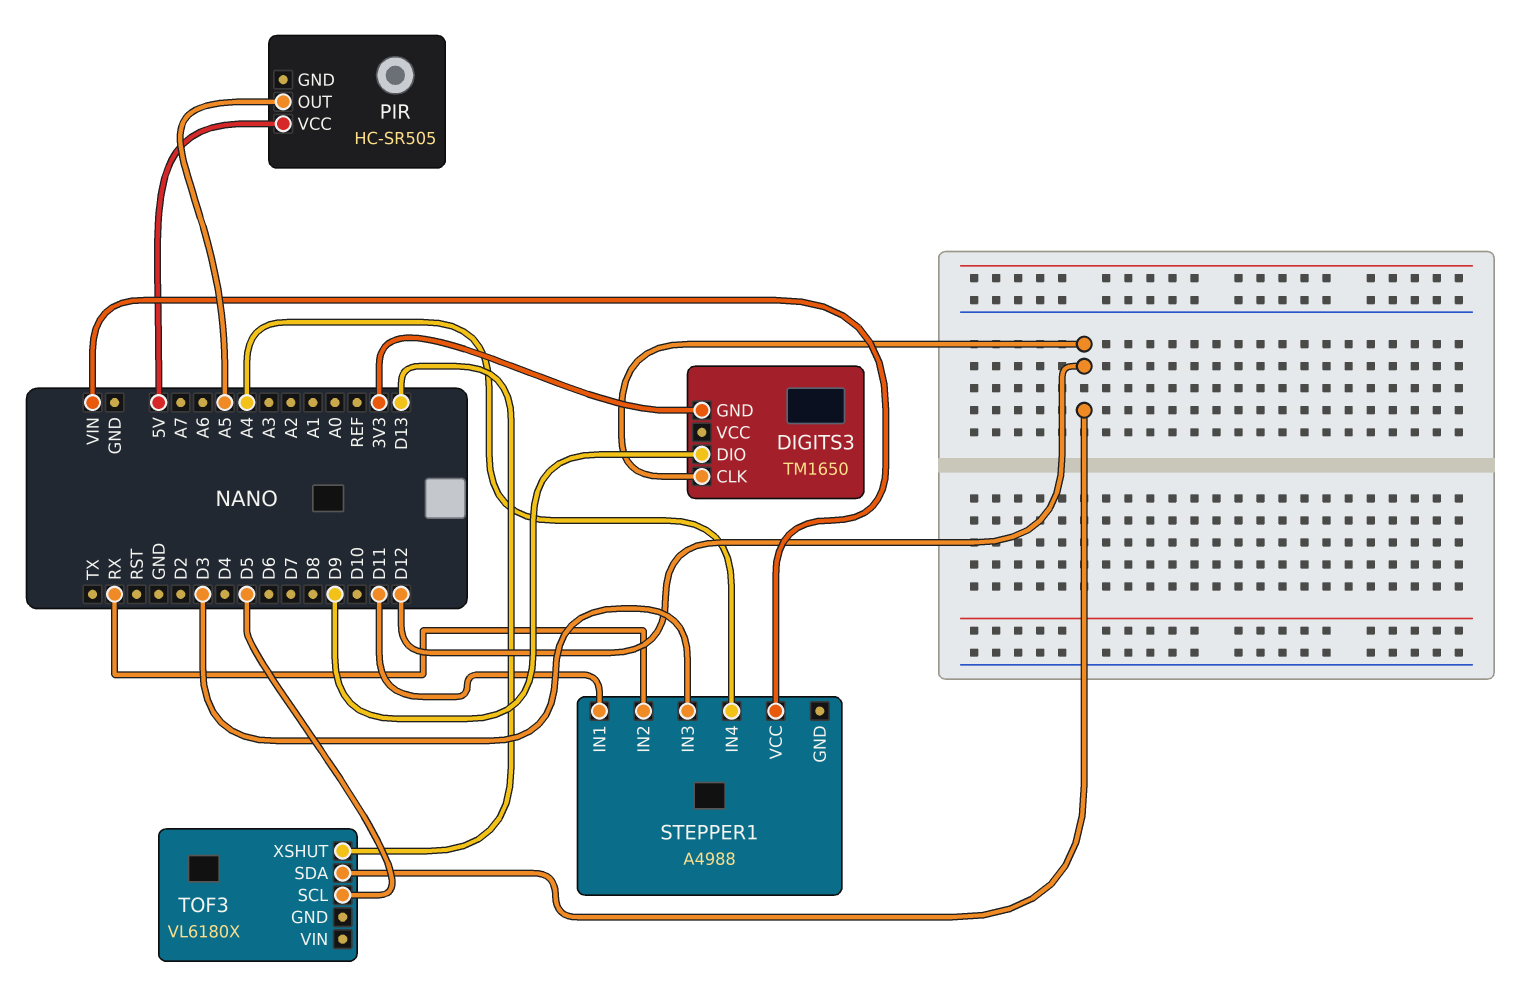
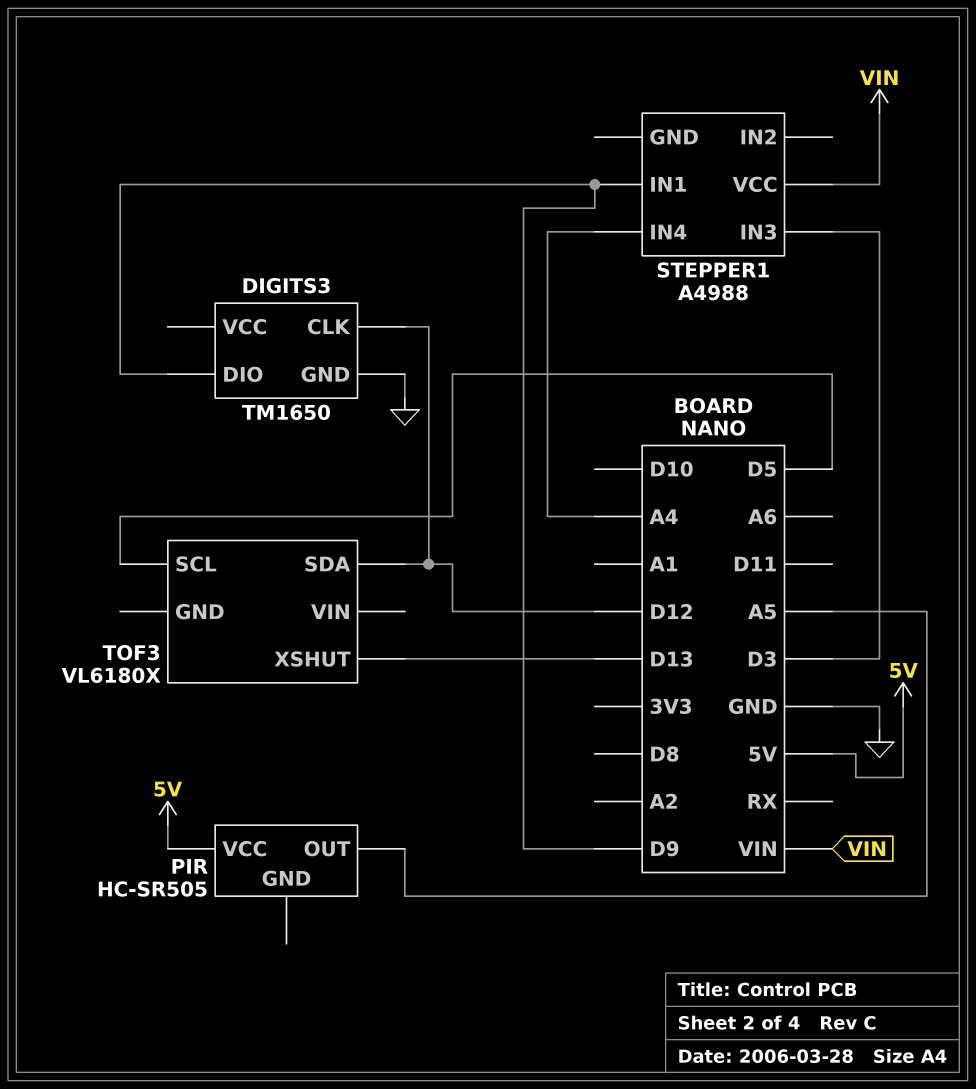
DIGITS3 pin GND: 3V3 -> GND
STEPPER1 pin IN1: D11 -> D9
STEPPER1 pin IN2: RX -> none

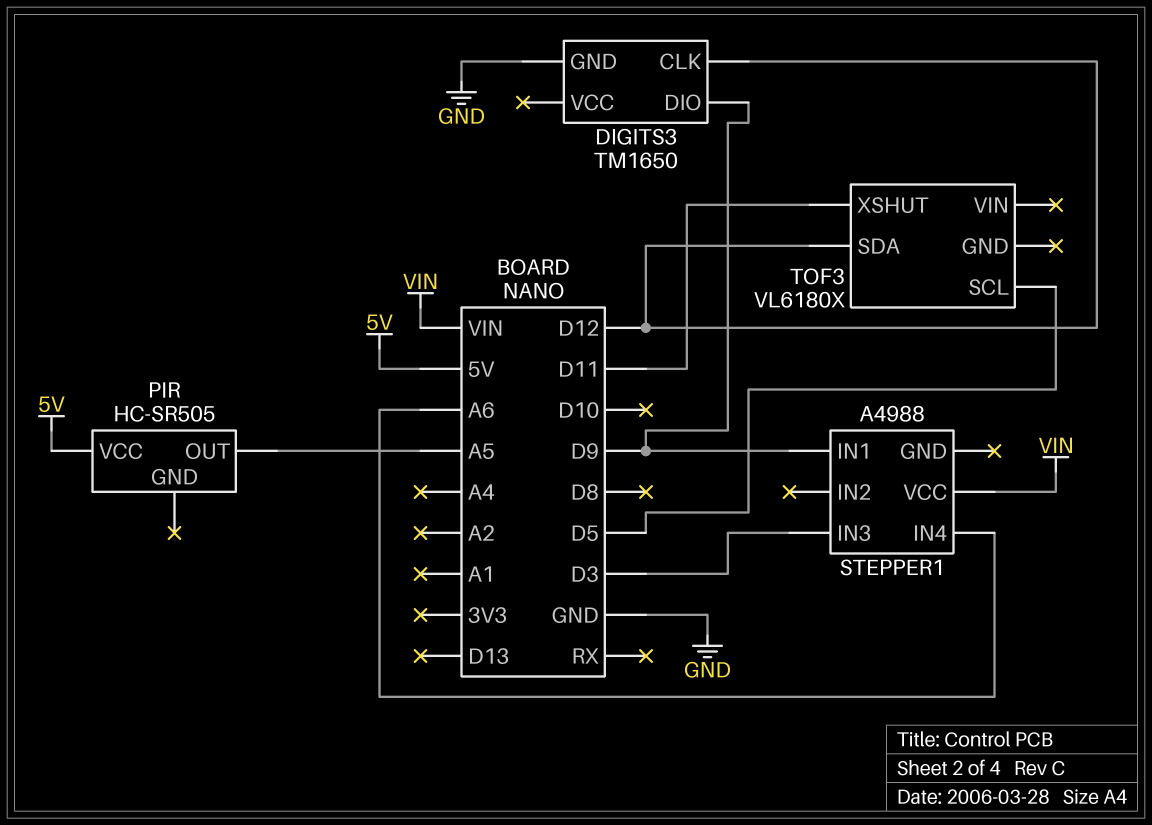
STEPPER1 pin IN4: A4 -> A6
TOF3 pin XSHUT: D13 -> D11

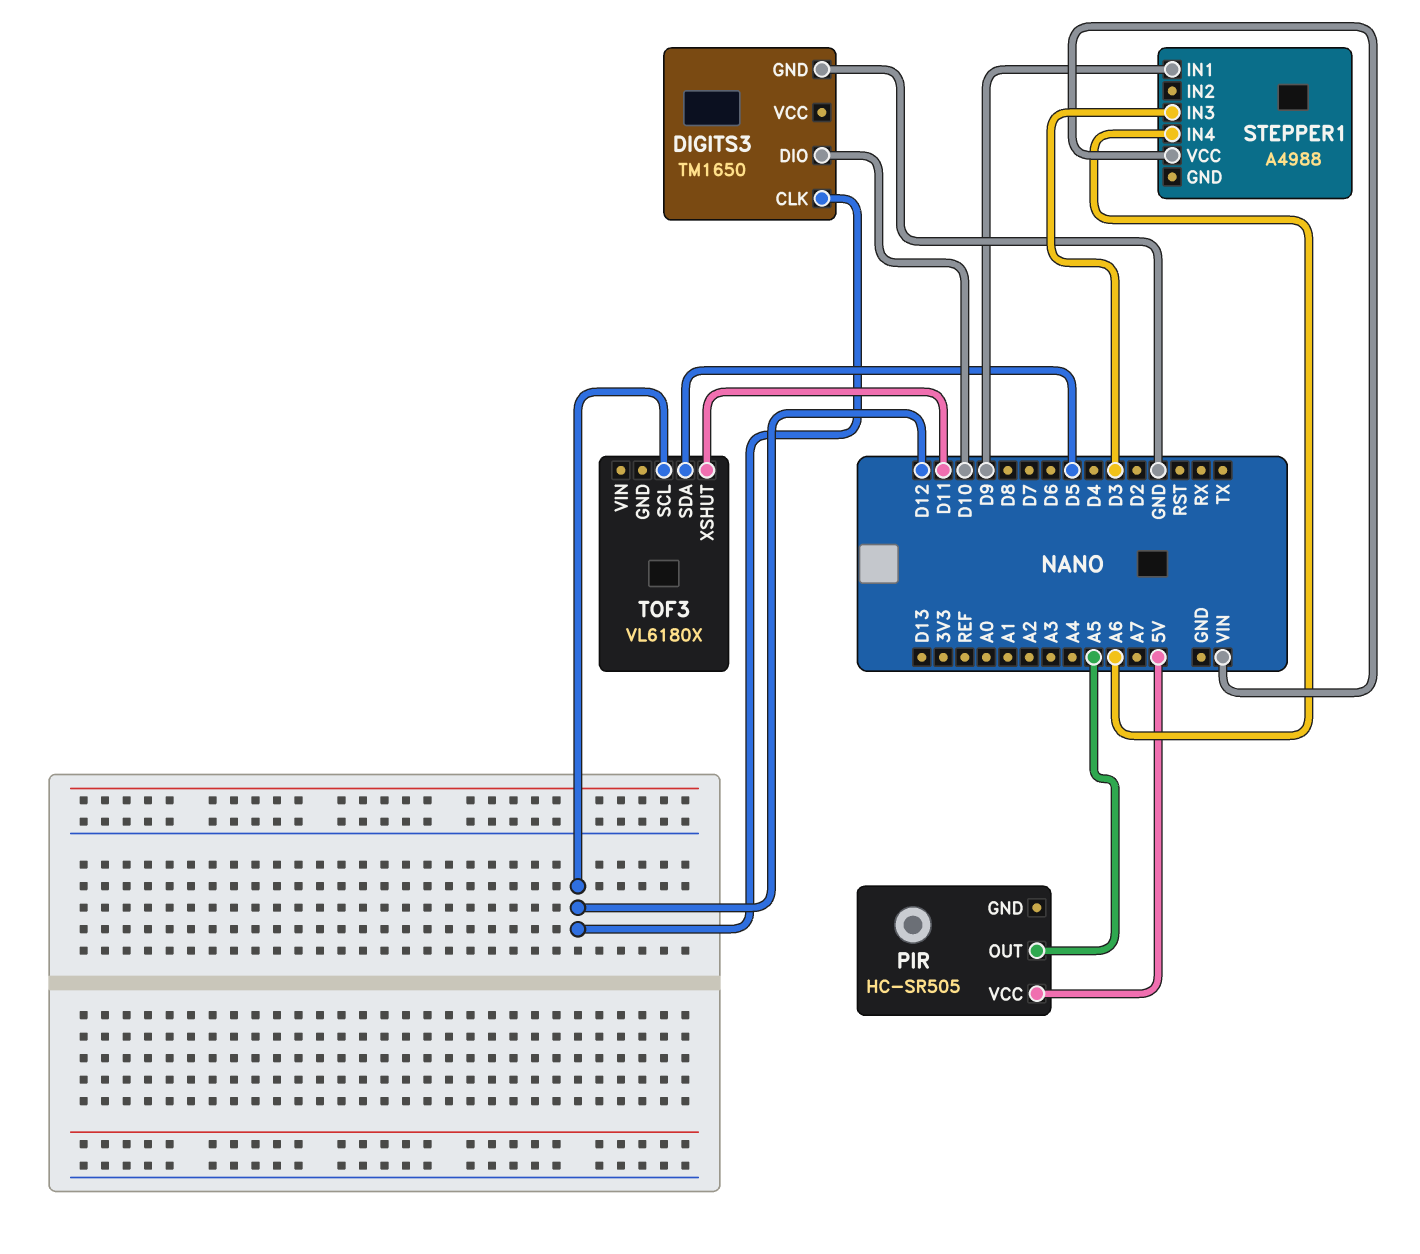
DIGITS3 pin DIO: D9 -> D10
TOF3 pin SCL: D5 -> D12
TOF3 pin SDA: D12 -> D5

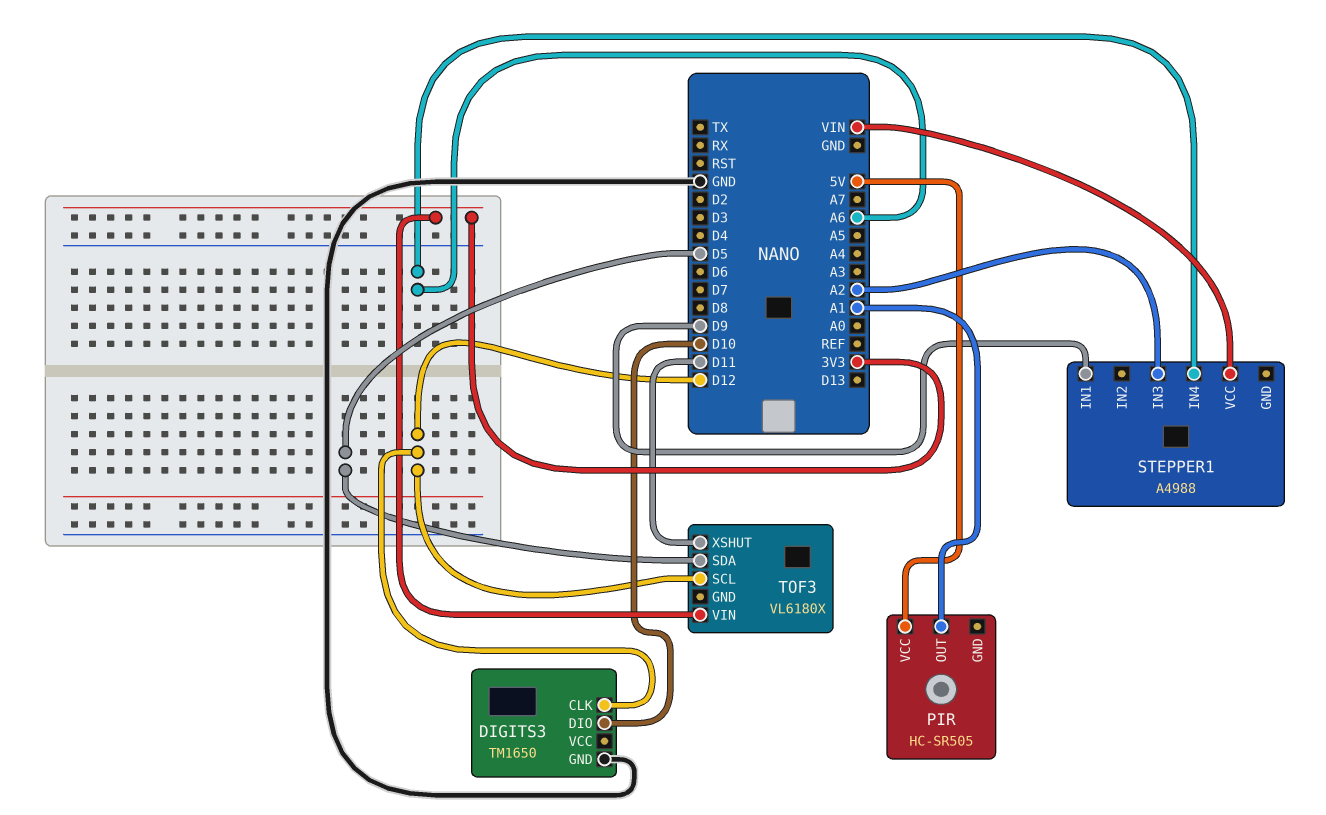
PIR pin OUT: A5 -> A1
STEPPER1 pin IN3: D3 -> A2
TOF3 pin VIN: none -> 3V3

